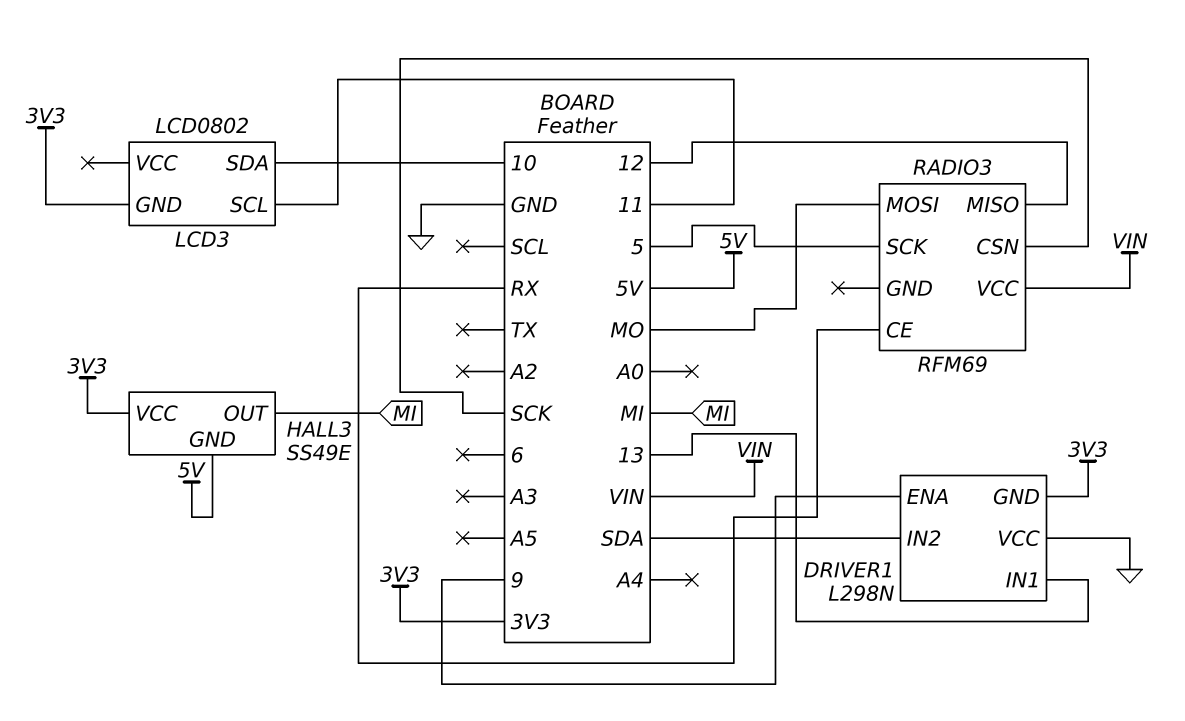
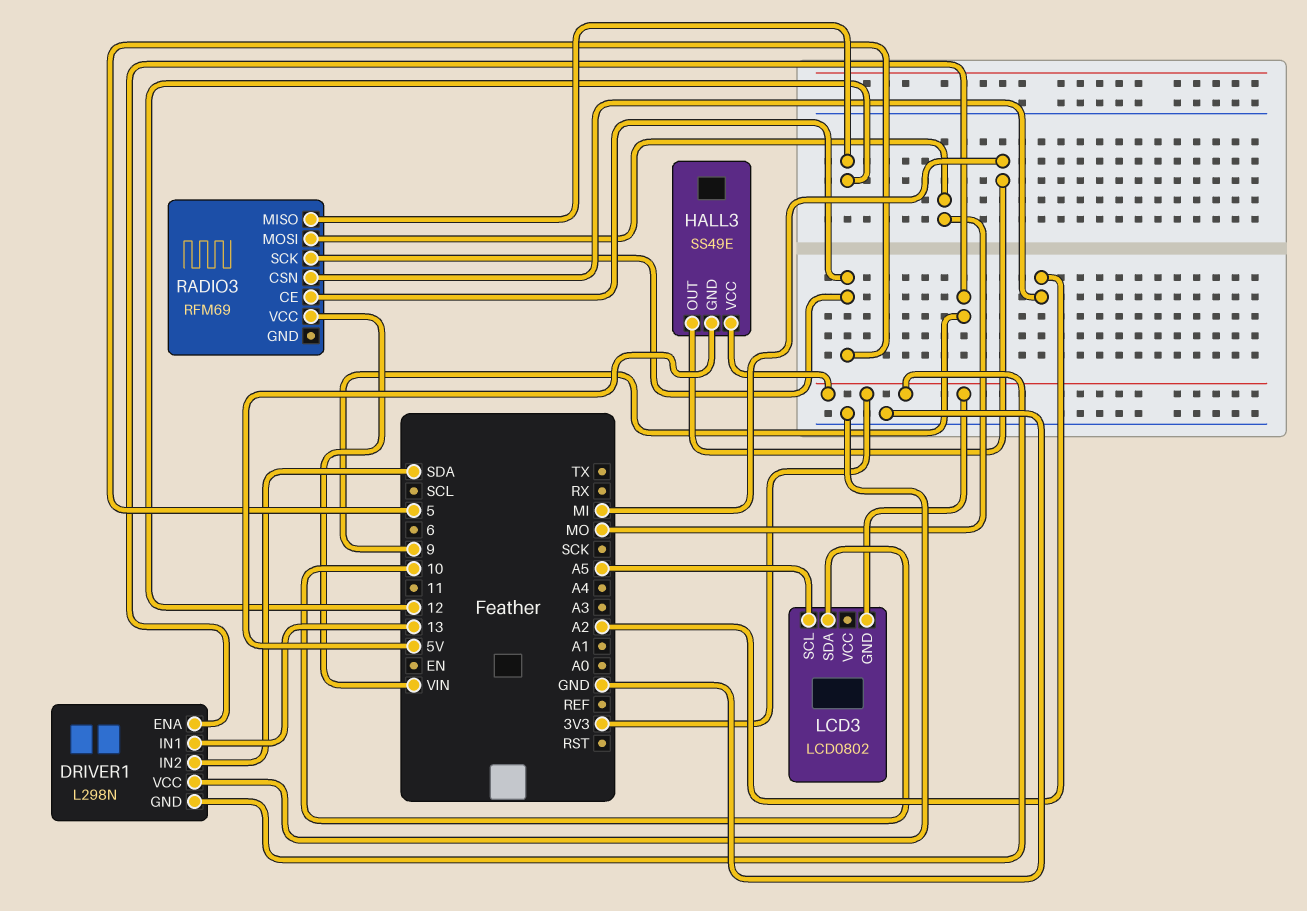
LCD3 pin SCL: 11 -> A5
RADIO3 pin CE: RX -> 5
RADIO3 pin CSN: SCK -> A2

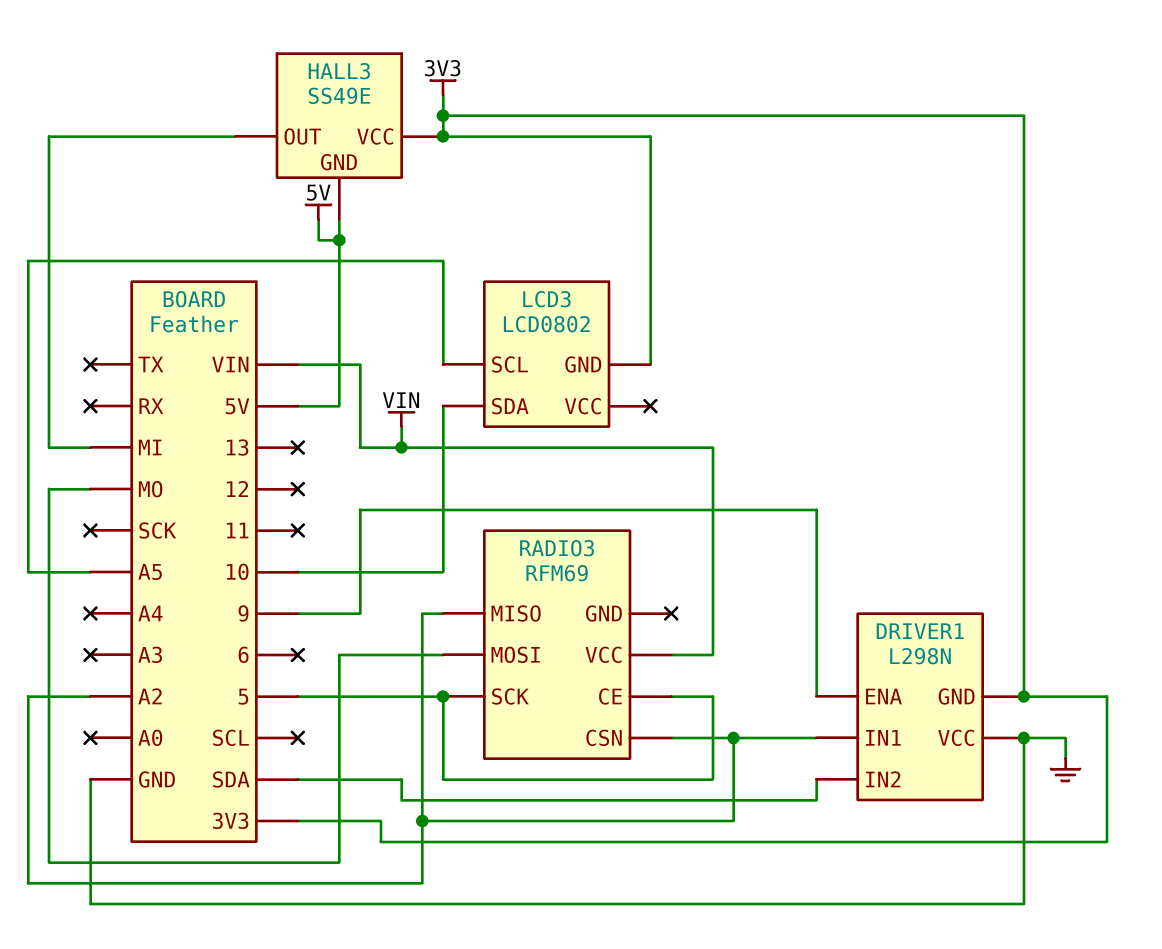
DRIVER1 pin IN1: 13 -> A2
RADIO3 pin MISO: 12 -> A2

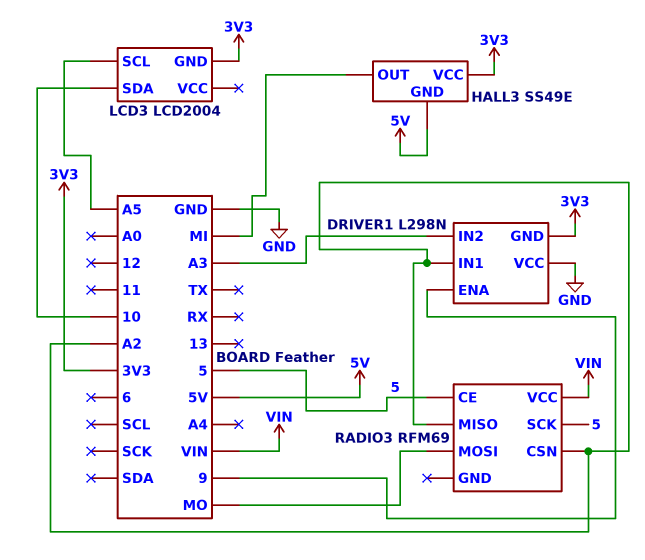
DRIVER1 pin IN2: SDA -> A3
LCD3: LCD0802 -> LCD2004

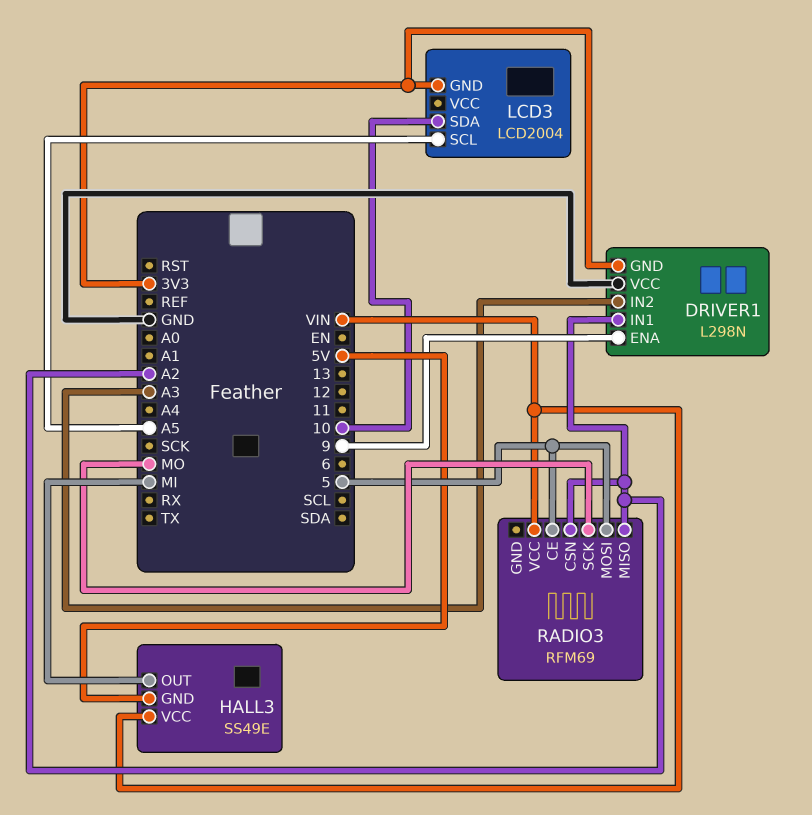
HALL3 pin VCC: 3V3 -> VIN
RADIO3 pin MOSI: MO -> 5
RADIO3 pin SCK: 5 -> MO

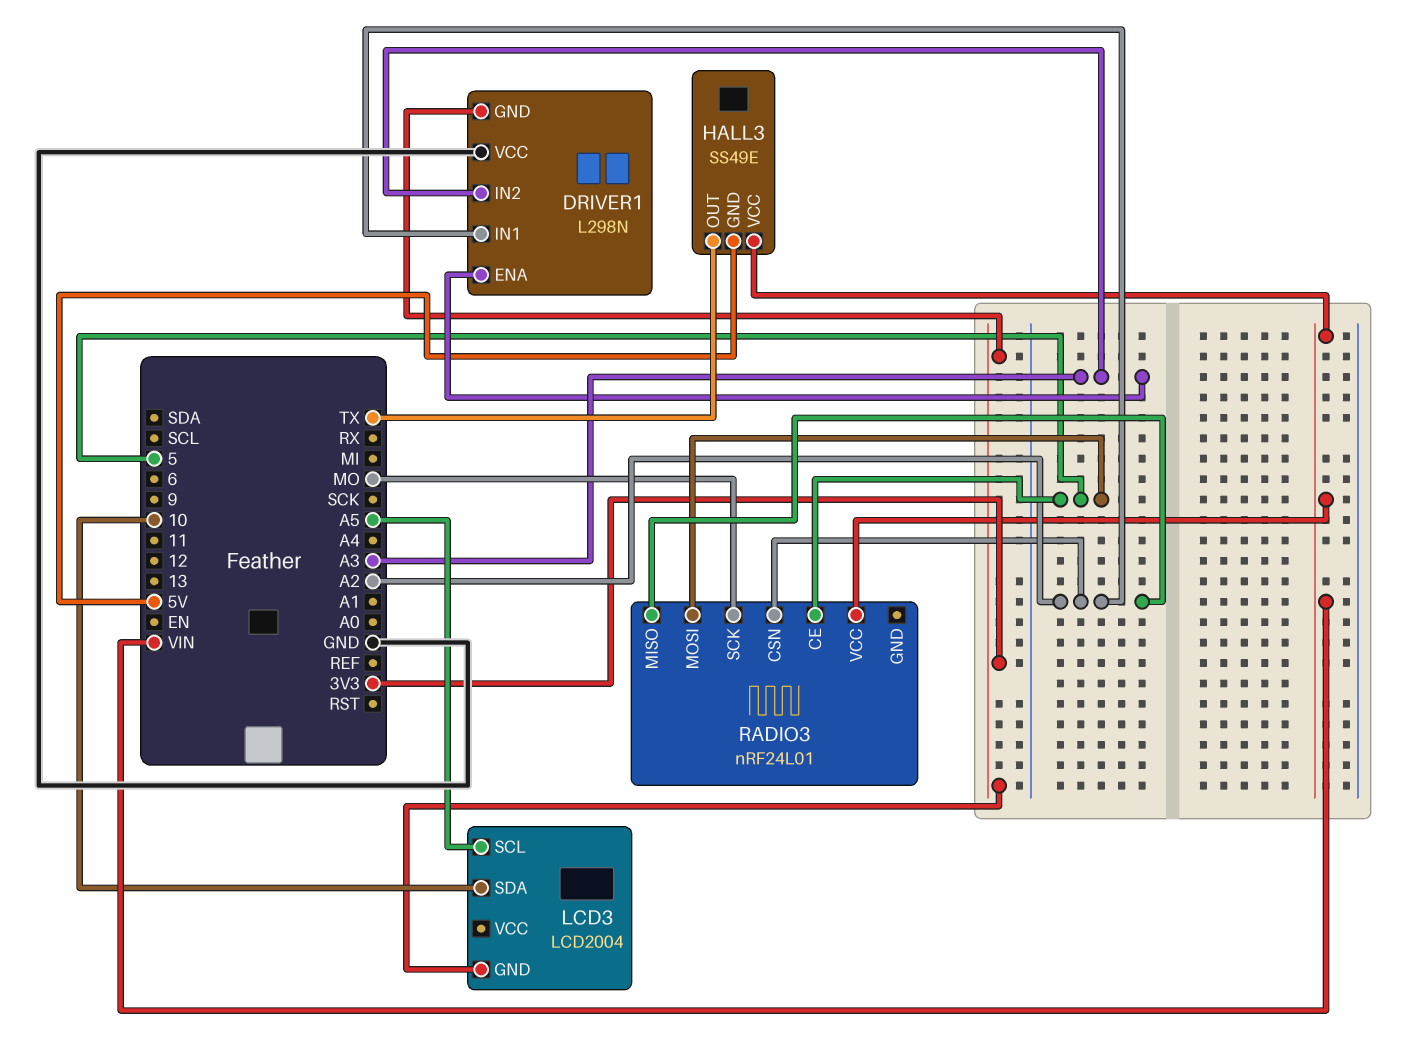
DRIVER1 pin ENA: 9 -> A3
HALL3 pin OUT: MI -> TX
RADIO3: RFM69 -> nRF24L01

